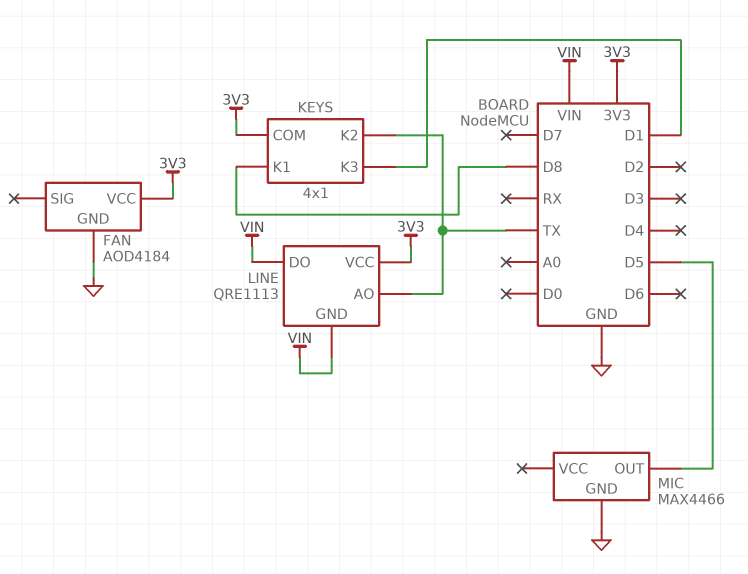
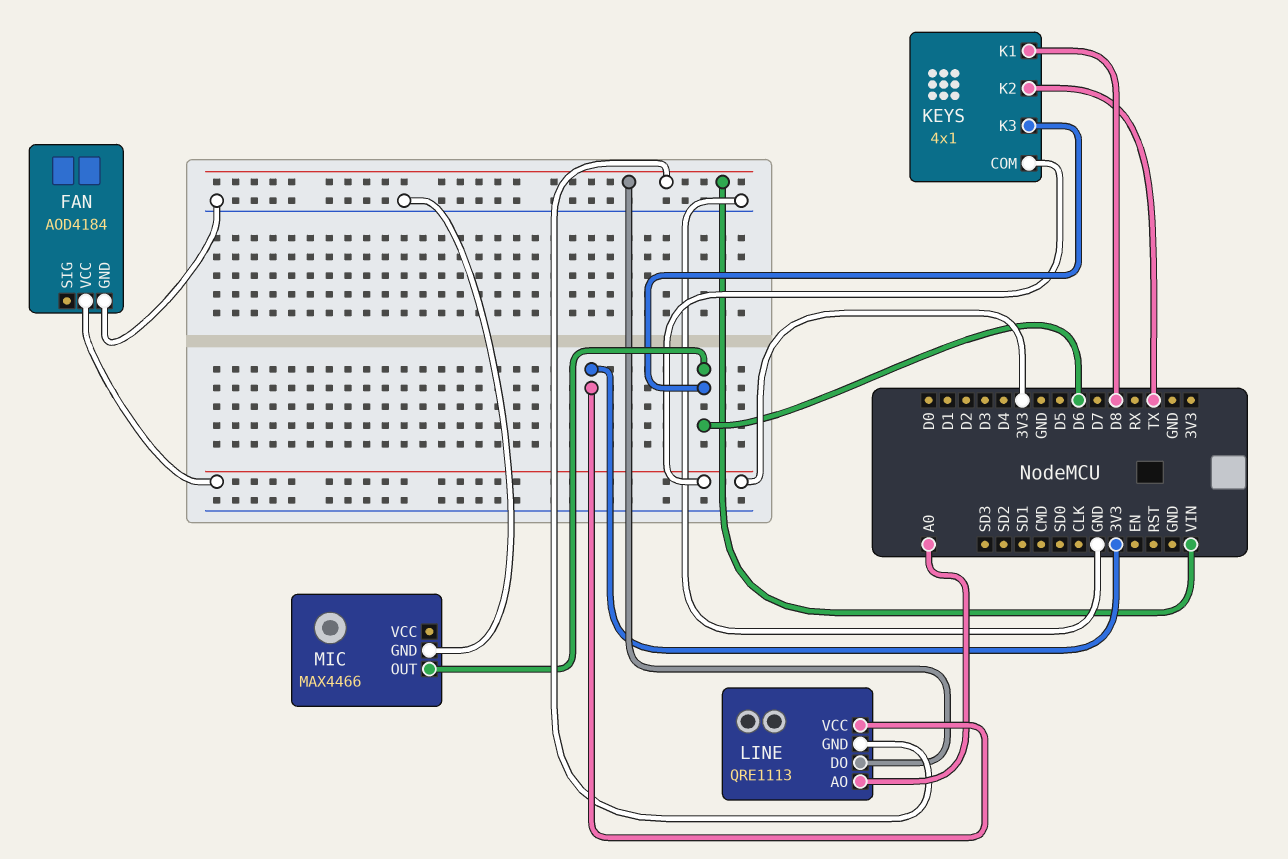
KEYS pin K3: D1 -> D6
LINE pin AO: TX -> A0
MIC pin OUT: D5 -> D6

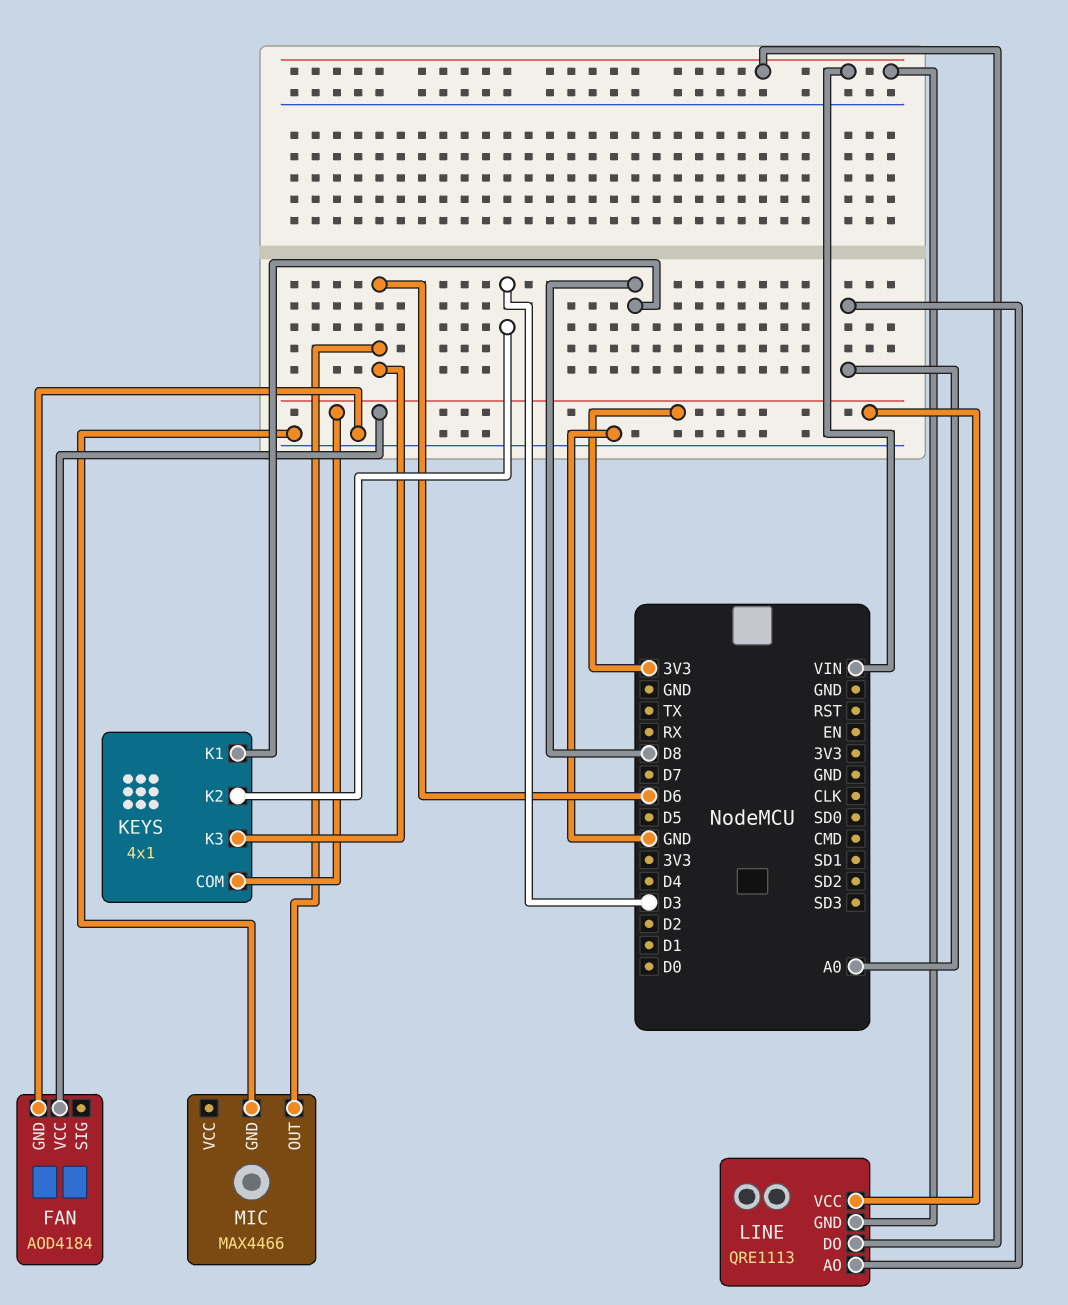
KEYS pin K2: TX -> D3

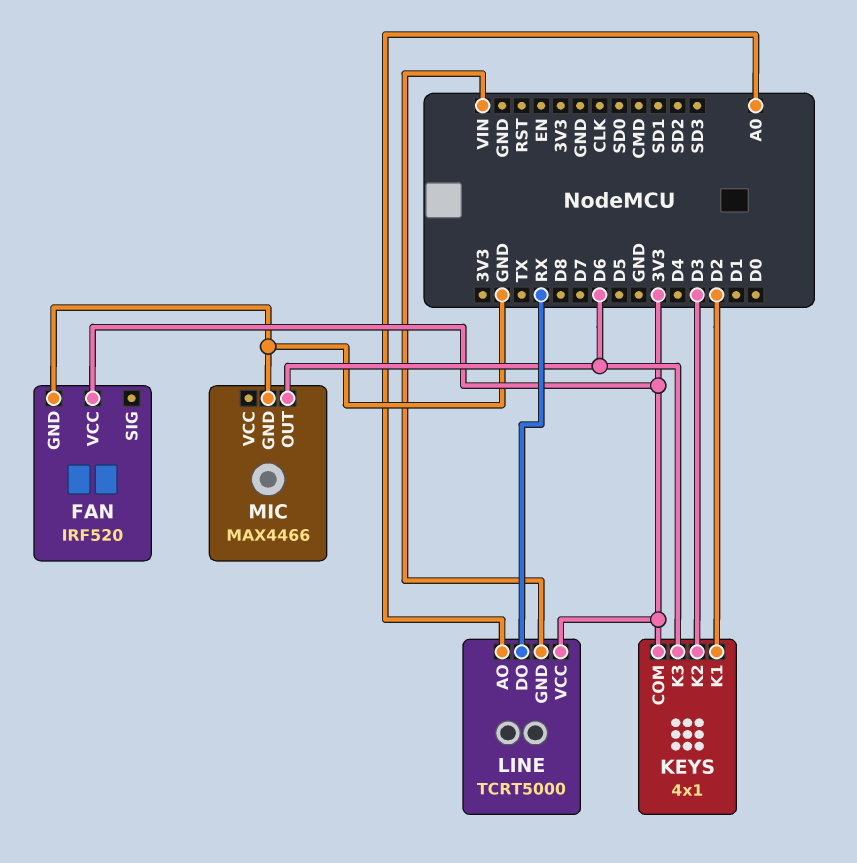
FAN: AOD4184 -> IRF520
KEYS pin K1: D8 -> D2
LINE: QRE1113 -> TCRT5000
LINE pin DO: VIN -> RX

